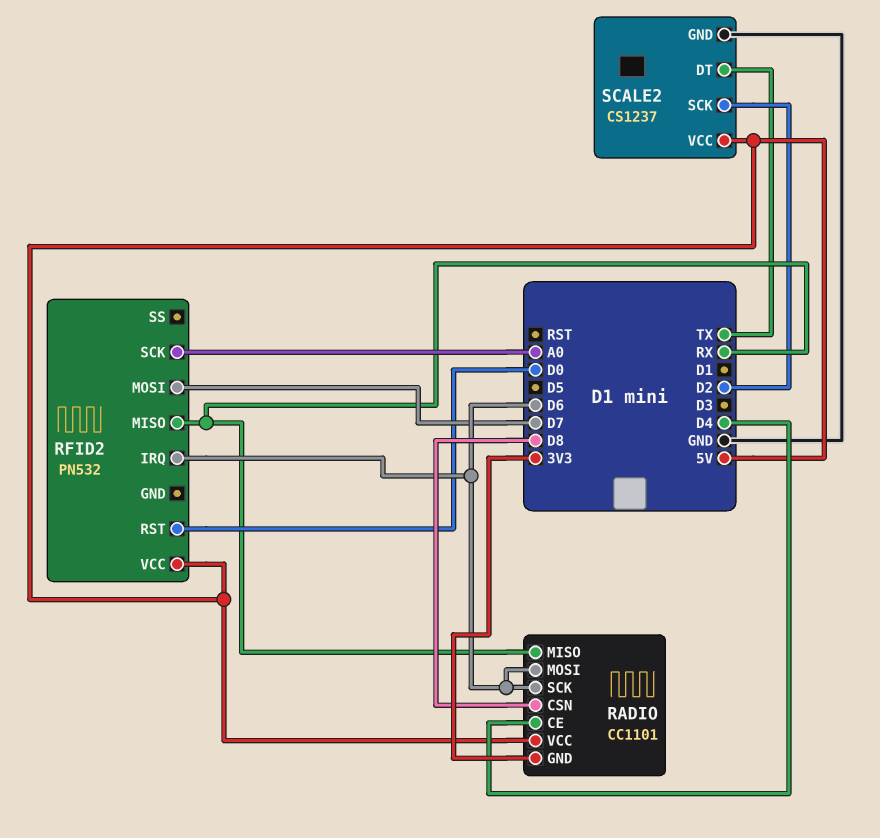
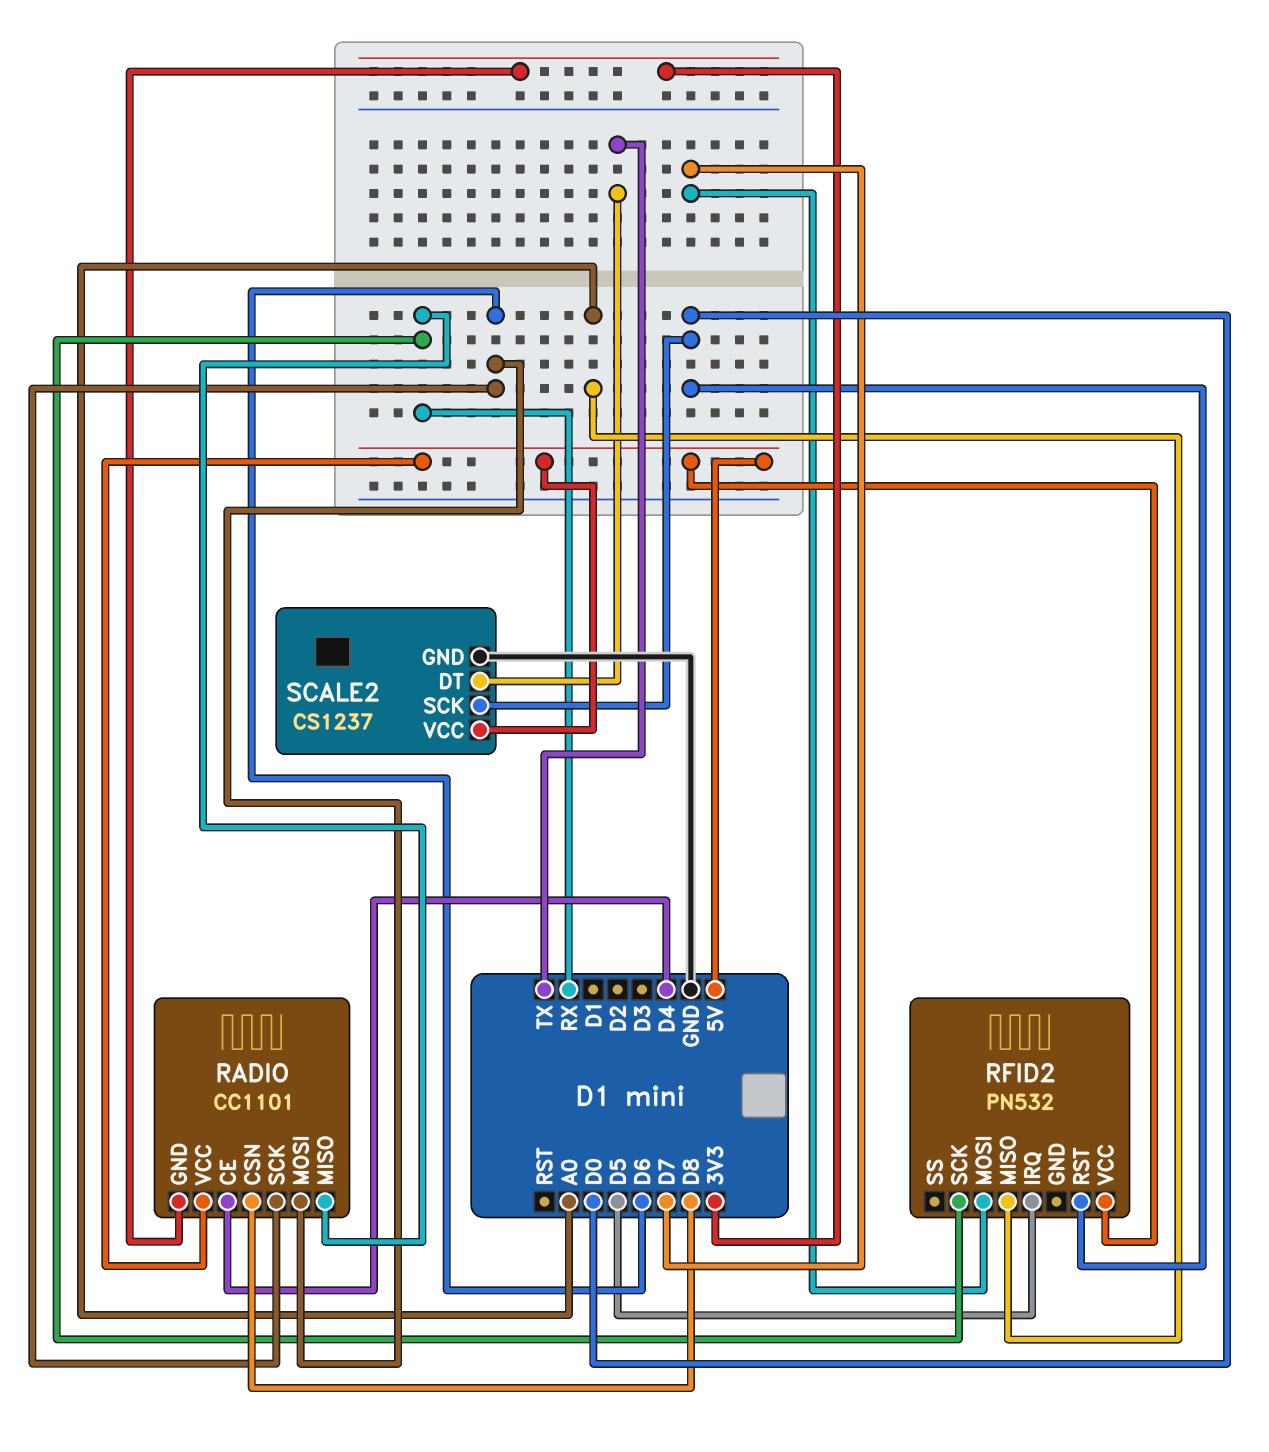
RFID2 pin IRQ: D6 -> D5
RFID2 pin MISO: RX -> A0
RFID2 pin SCK: A0 -> RX
SCALE2 pin SCK: D2 -> D0

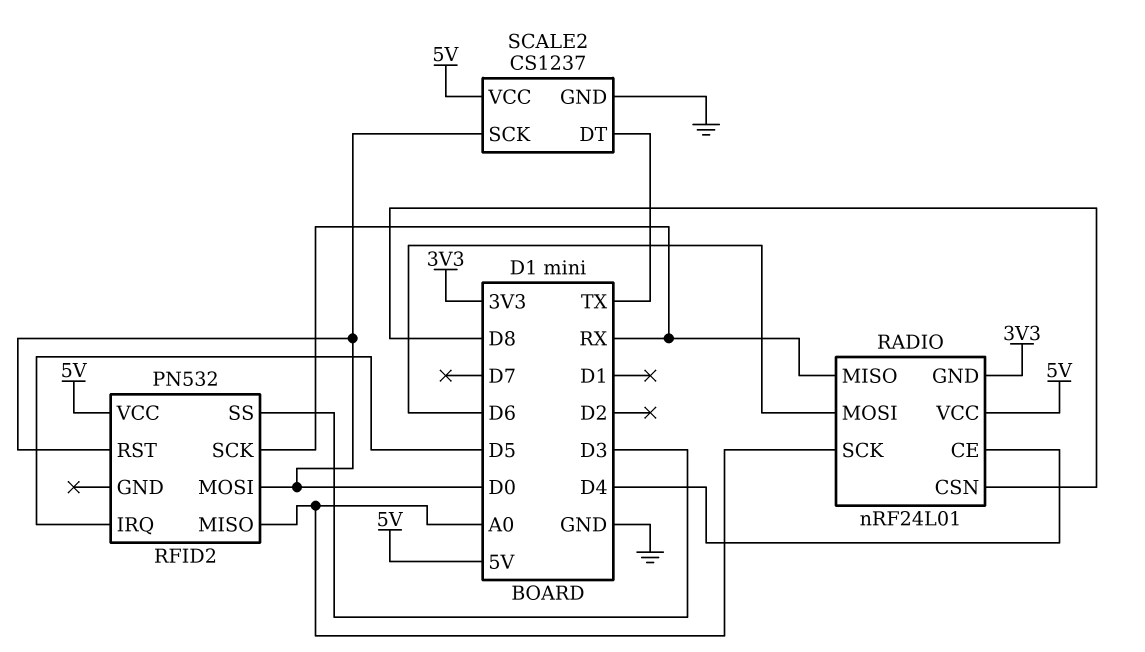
RADIO: CC1101 -> nRF24L01
RADIO pin SCK: D6 -> A0
RFID2 pin MOSI: D7 -> D0
RFID2 pin SS: none -> D3

